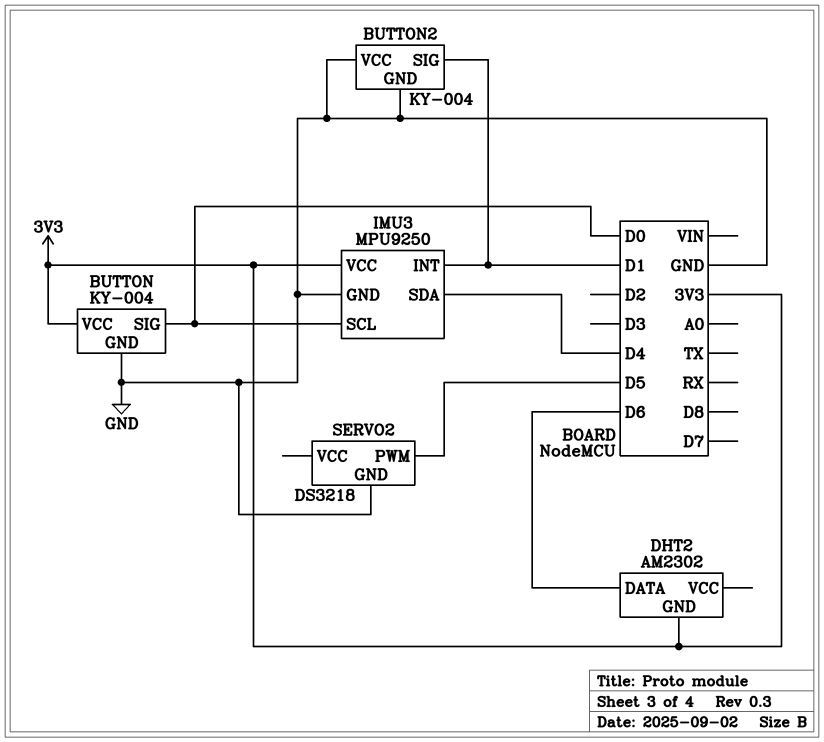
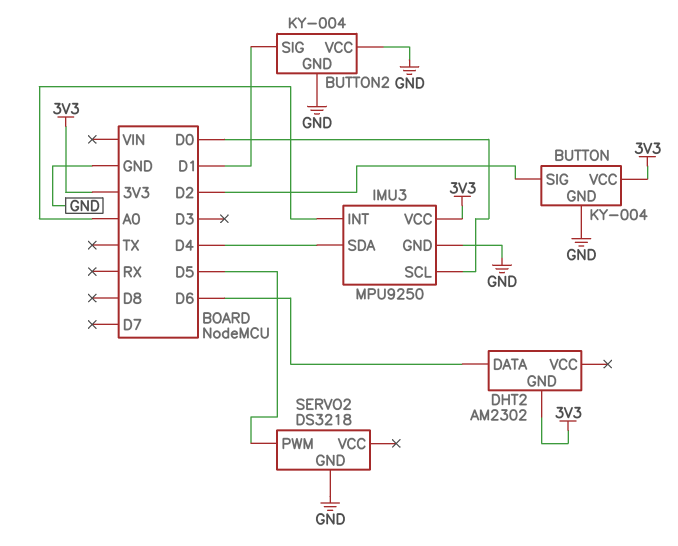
BUTTON pin SIG: D0 -> D2
IMU3 pin INT: D1 -> A0

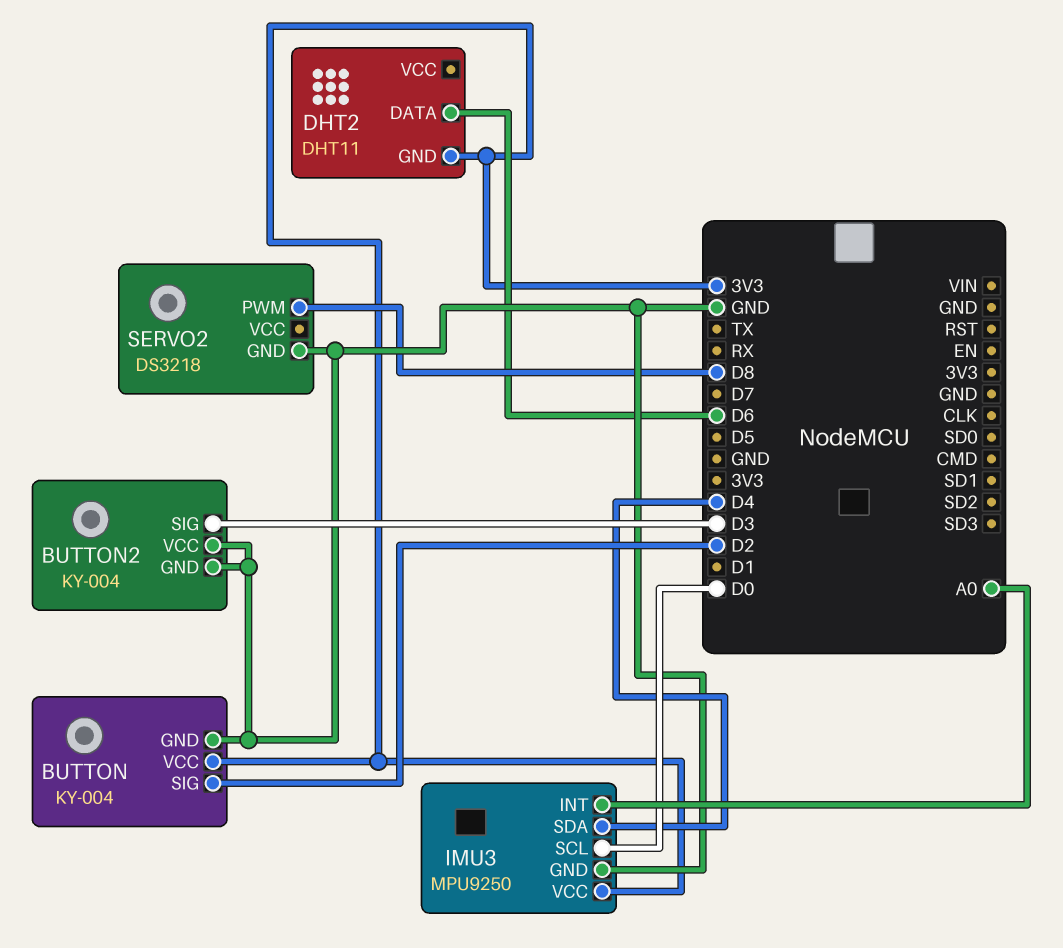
BUTTON2 pin SIG: D1 -> D3
DHT2: AM2302 -> DHT11
SERVO2 pin PWM: D5 -> D8

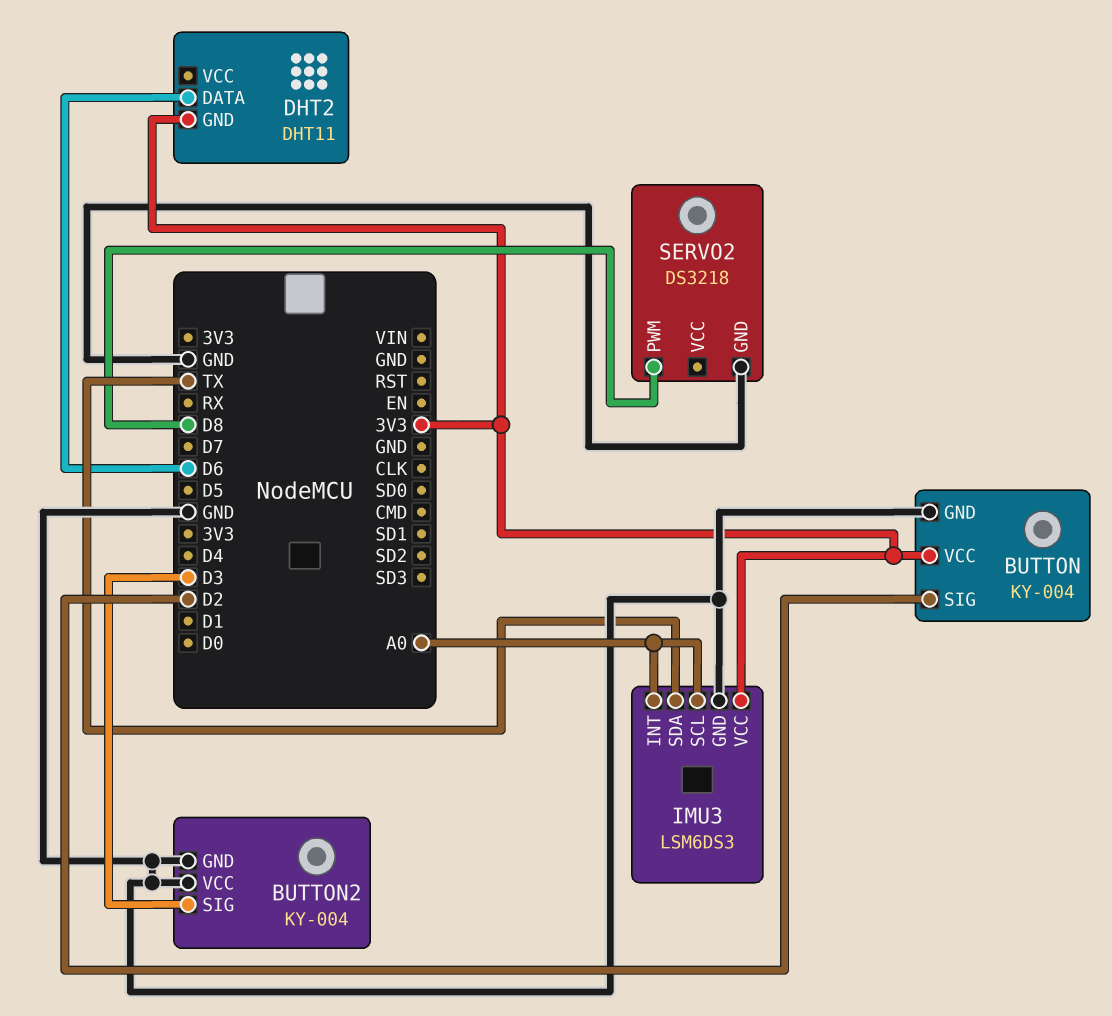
IMU3: MPU9250 -> LSM6DS3
IMU3 pin SCL: D0 -> A0
IMU3 pin SDA: D4 -> TX

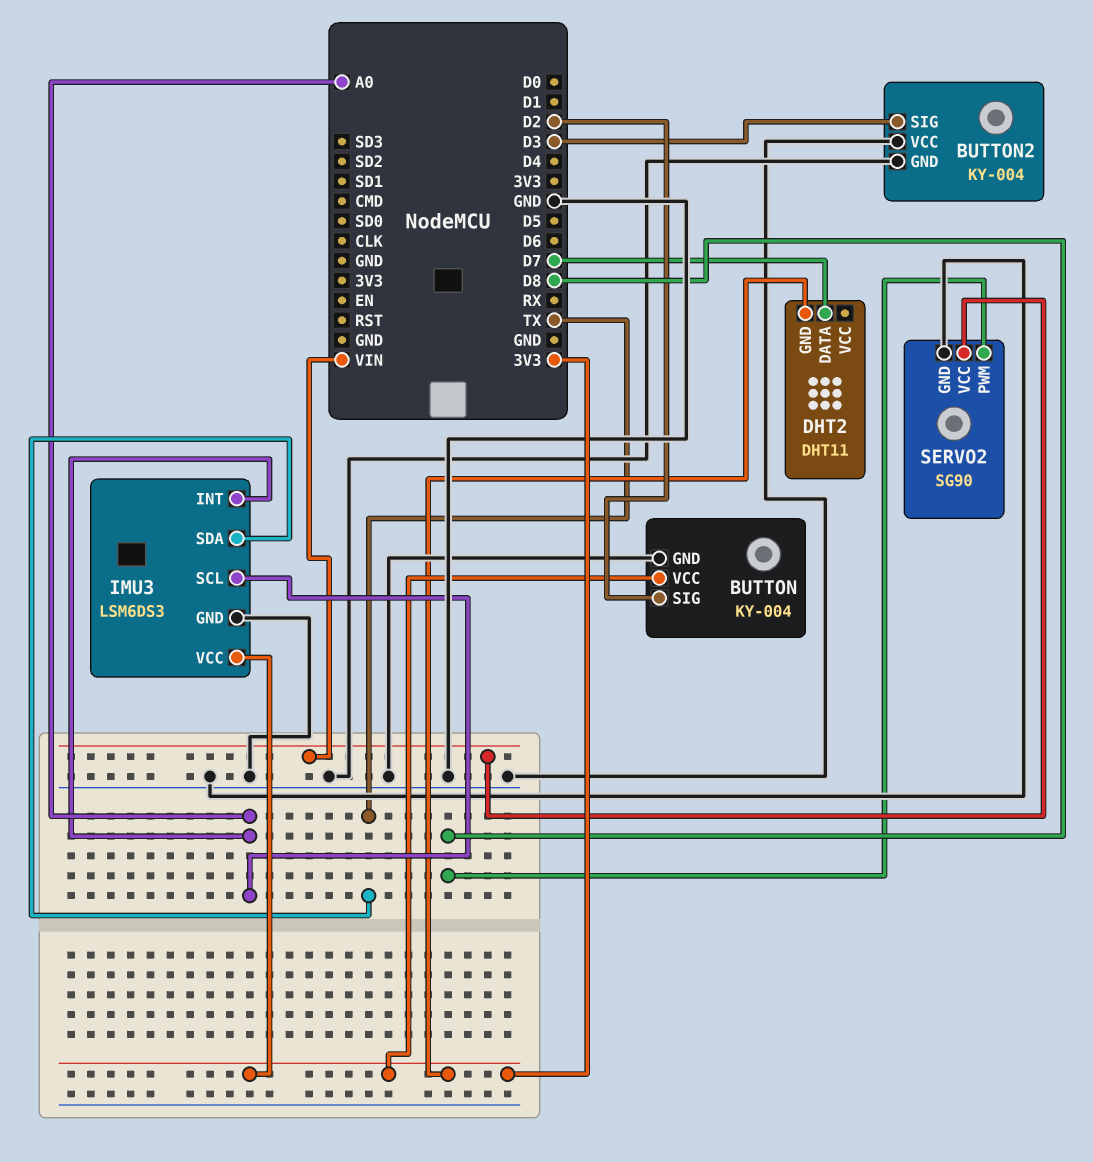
DHT2 pin DATA: D6 -> D7
SERVO2: DS3218 -> SG90
SERVO2 pin VCC: none -> VIN

